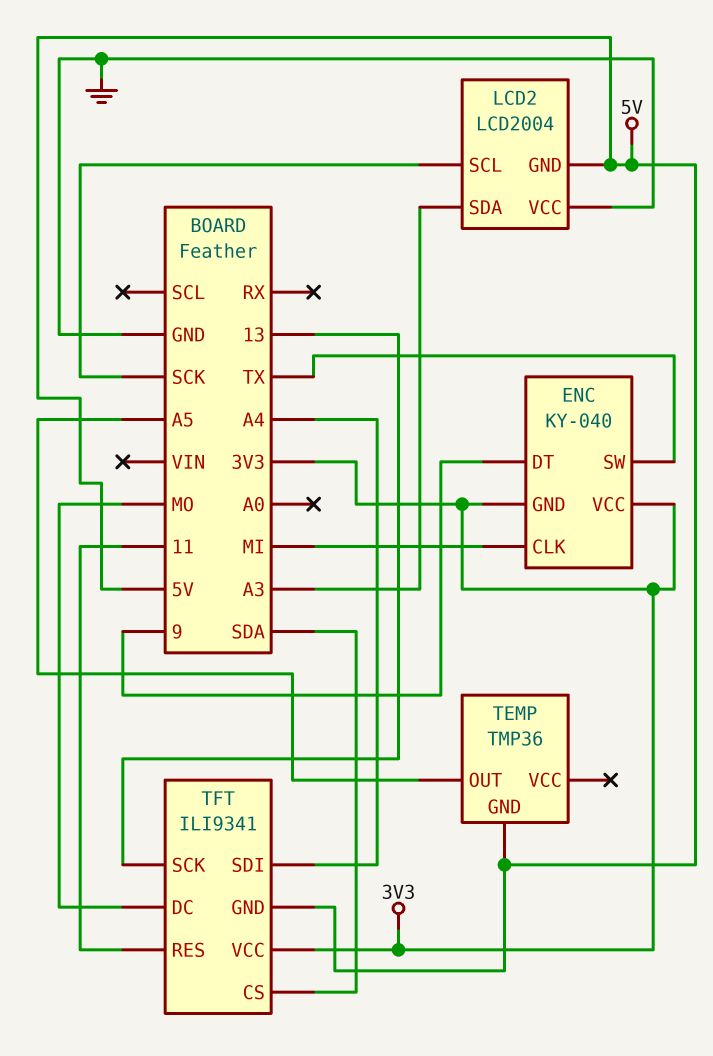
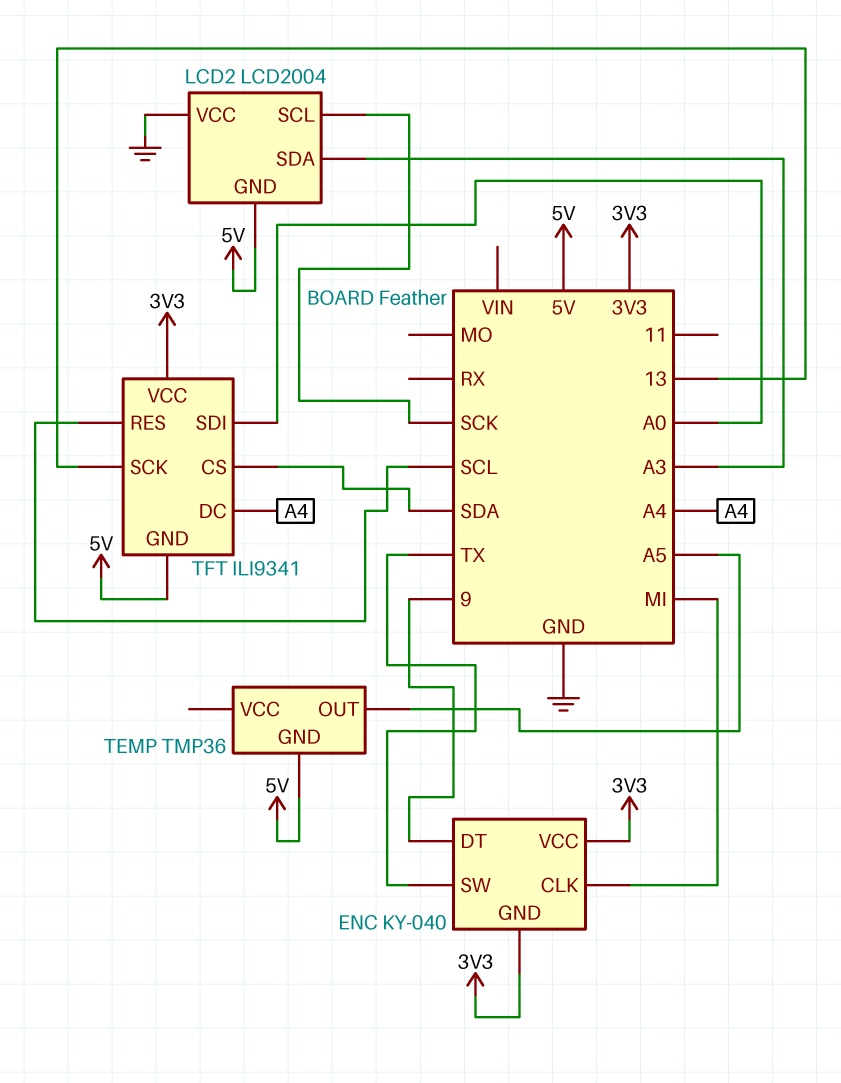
TFT pin DC: MO -> A4
TFT pin RES: 11 -> SCL
TFT pin SDI: A4 -> A0

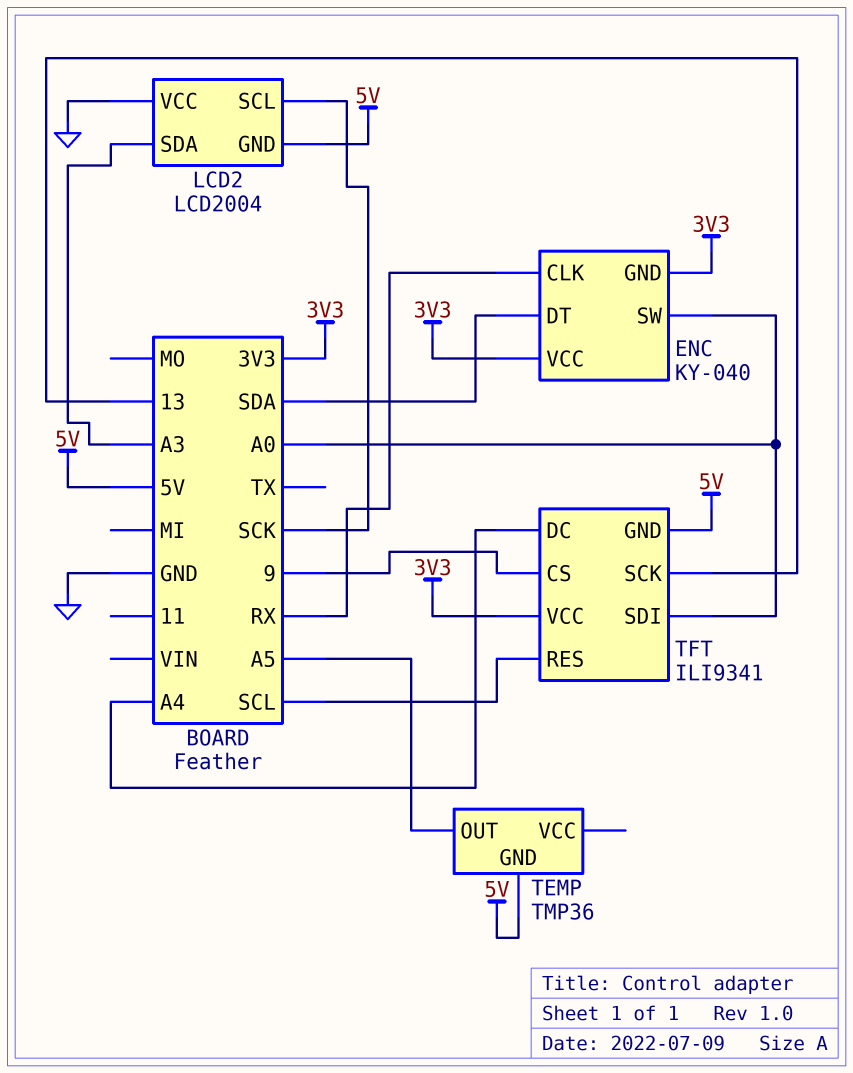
ENC pin CLK: MI -> RX
ENC pin DT: 9 -> SDA
ENC pin SW: TX -> A0
TFT pin CS: SDA -> 9

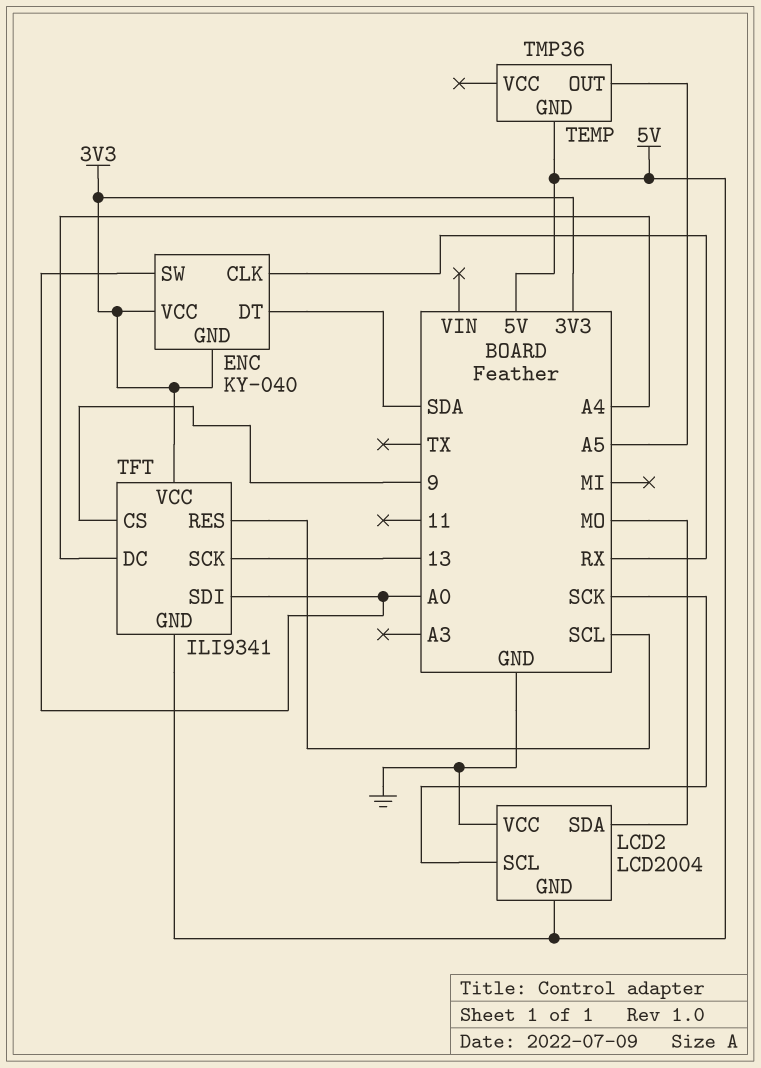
LCD2 pin SDA: A3 -> MO

